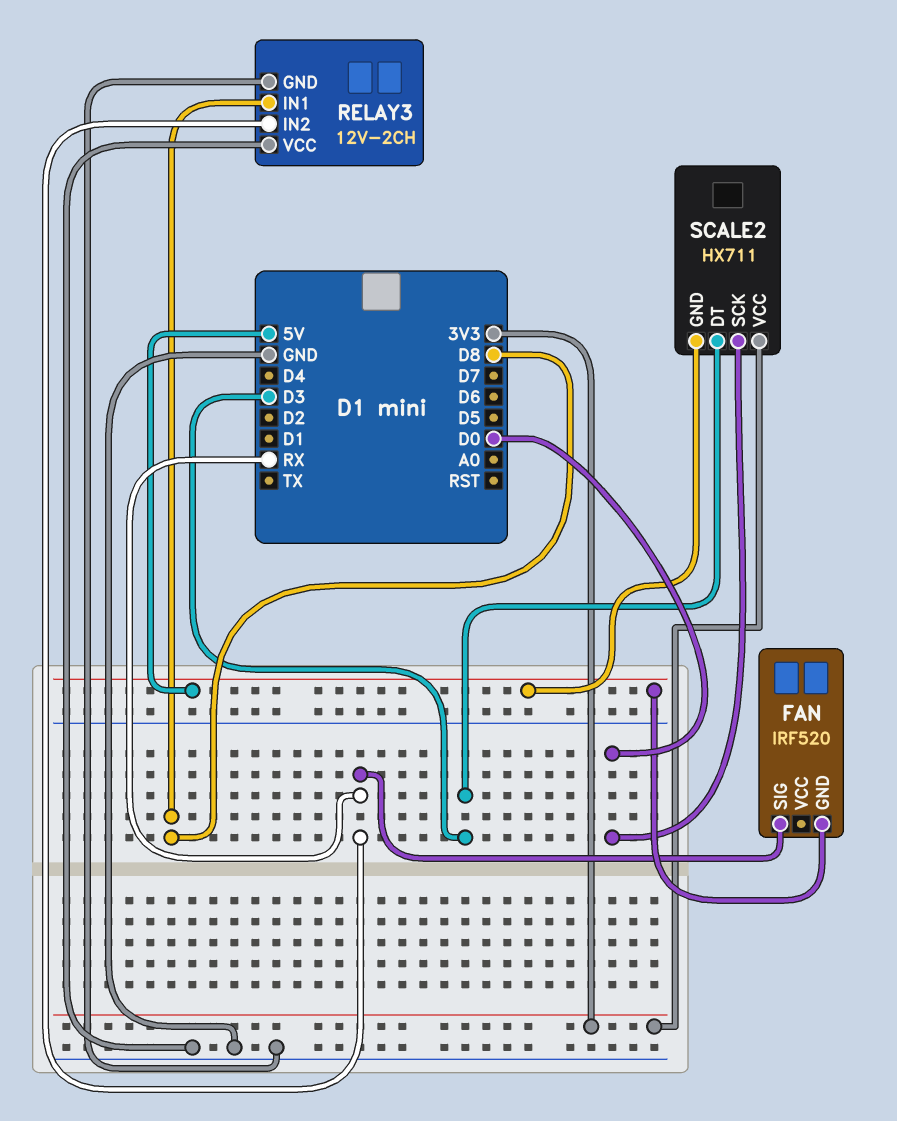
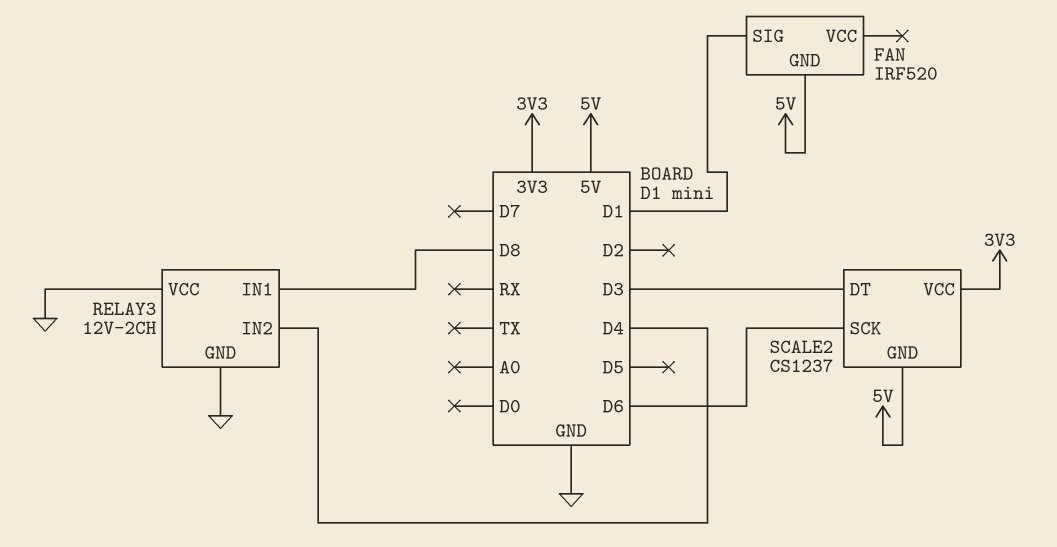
FAN pin SIG: RX -> D1
RELAY3 pin IN2: RX -> D4
SCALE2: HX711 -> CS1237
SCALE2 pin SCK: D0 -> D6

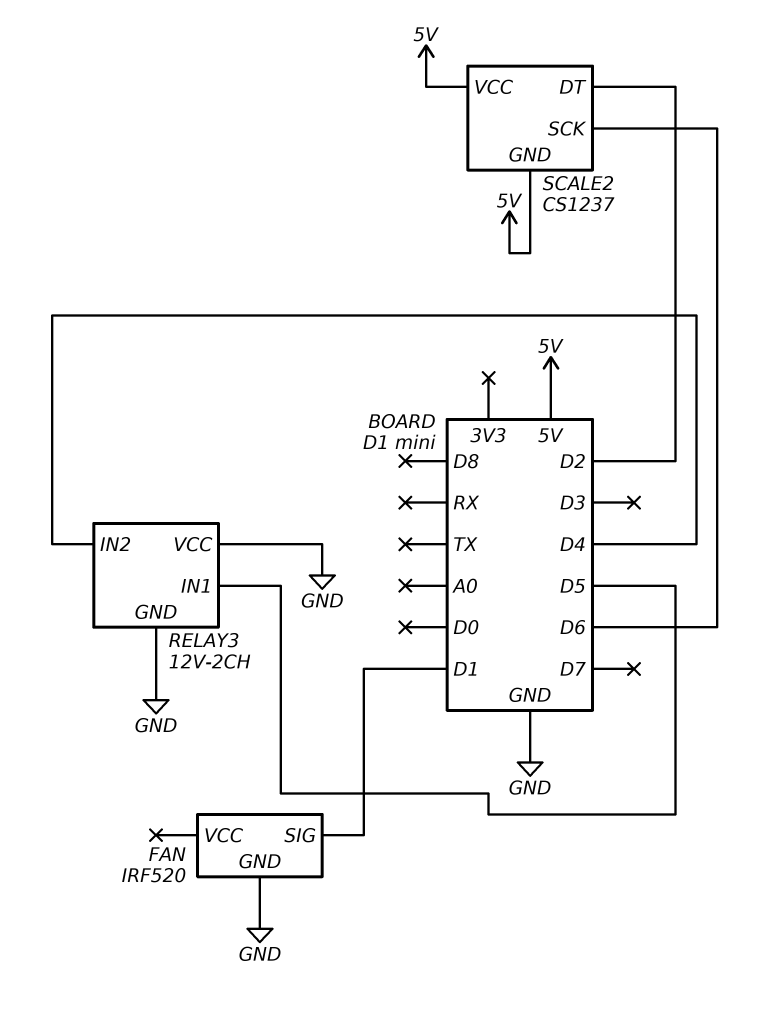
FAN pin GND: 5V -> GND
RELAY3 pin IN1: D8 -> D5
SCALE2 pin DT: D3 -> D2
SCALE2 pin VCC: 3V3 -> 5V

